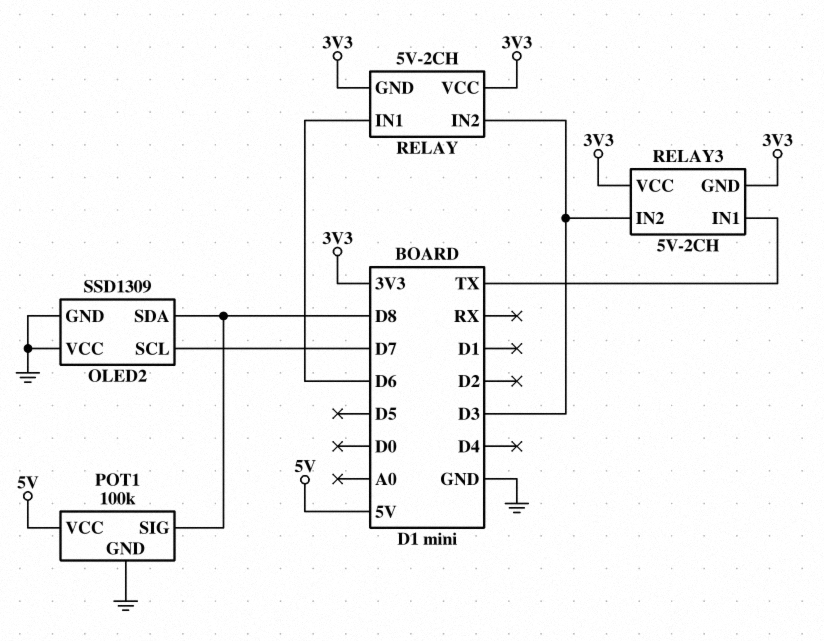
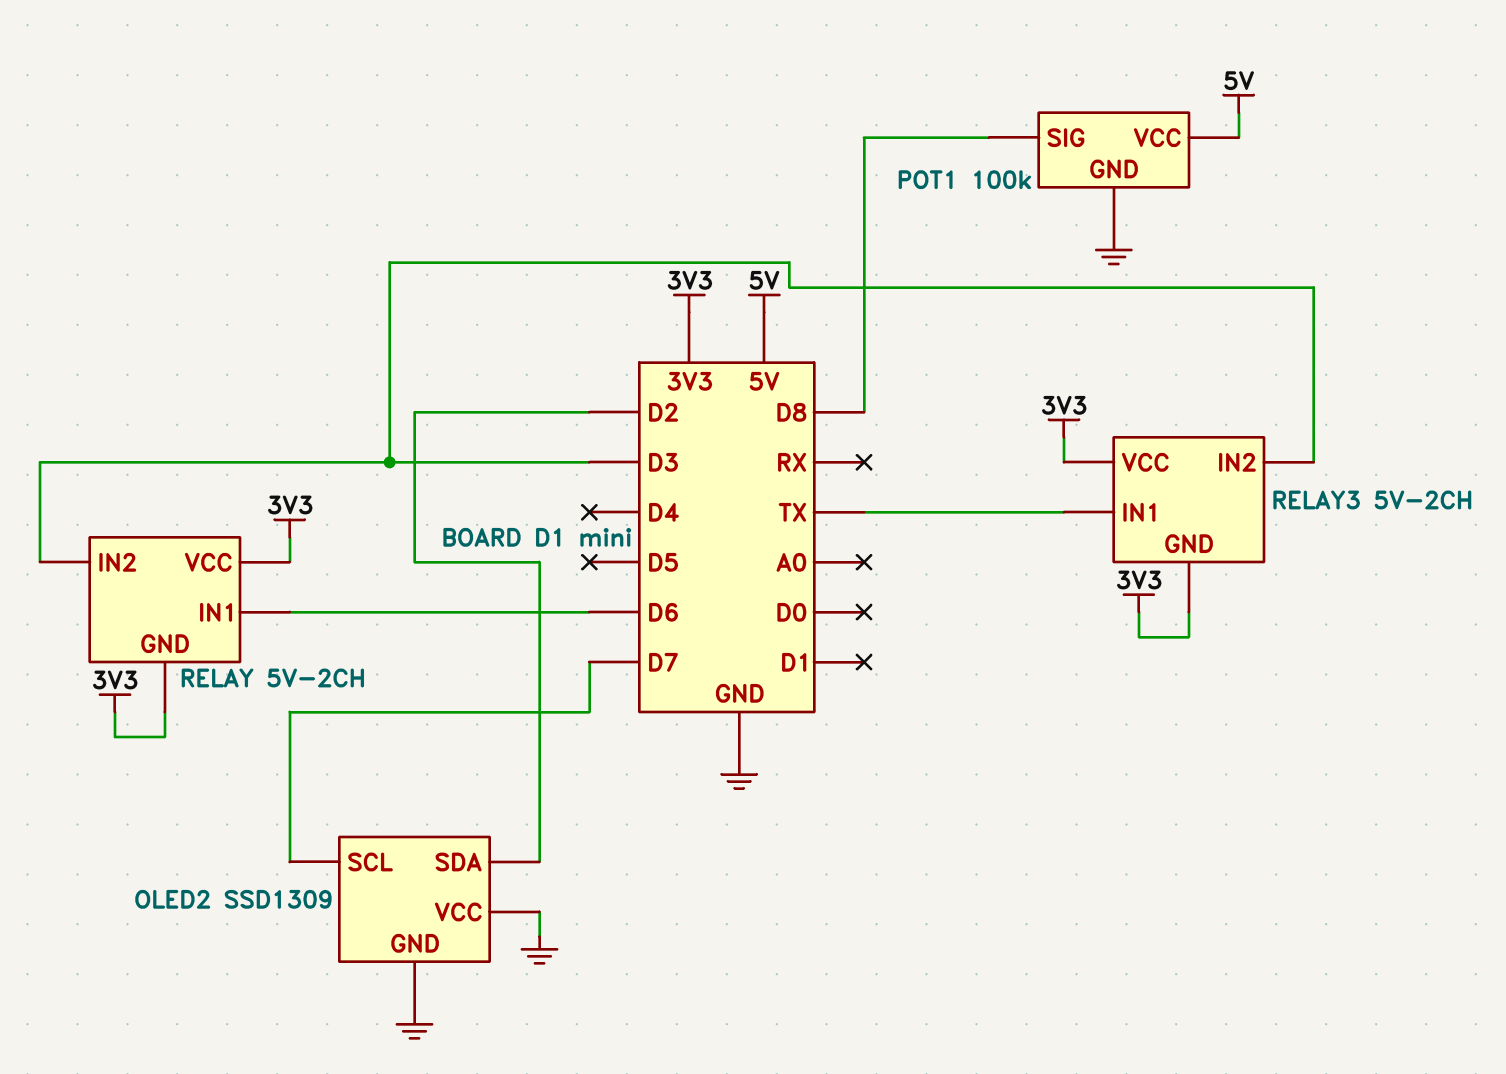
OLED2 pin SDA: D8 -> D2

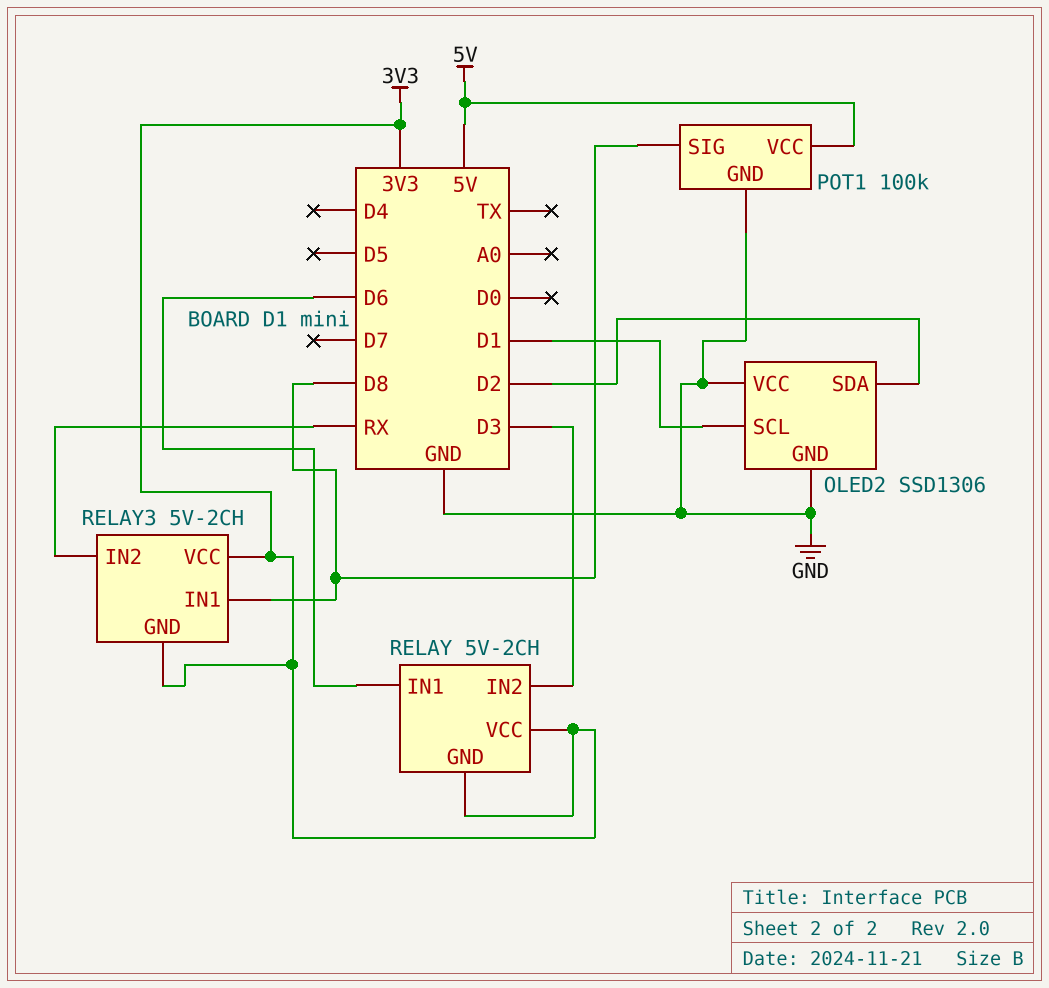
OLED2: SSD1309 -> SSD1306
OLED2 pin SCL: D7 -> D1
RELAY3 pin IN1: TX -> D8
RELAY3 pin IN2: D3 -> RX

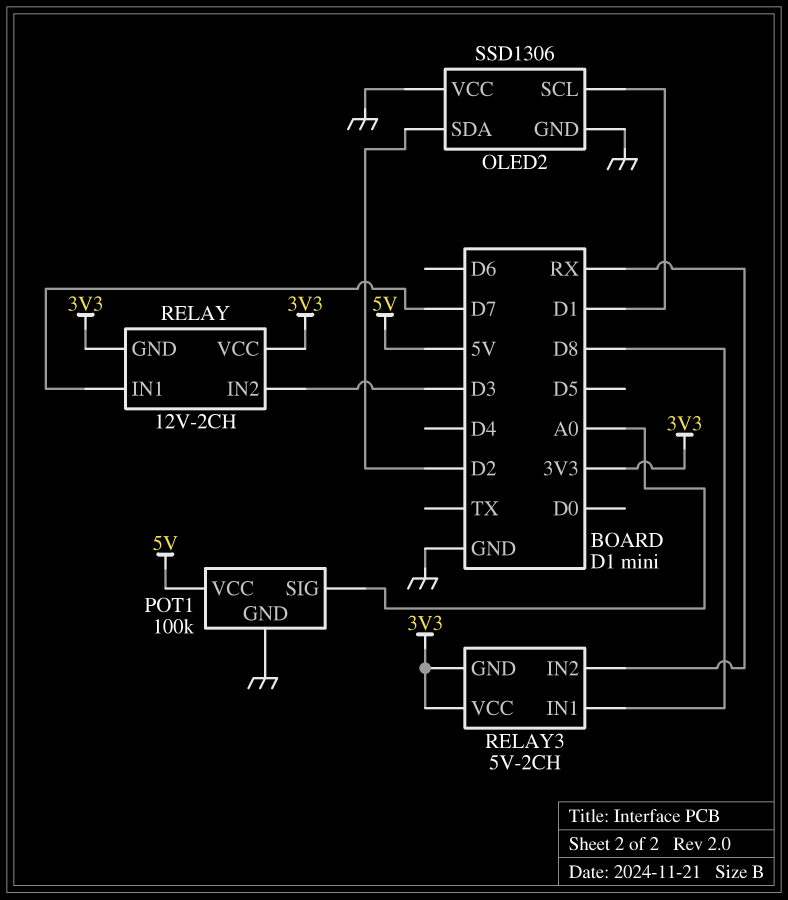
POT1 pin SIG: D8 -> A0
RELAY: 5V-2CH -> 12V-2CH
RELAY pin IN1: D6 -> D7

